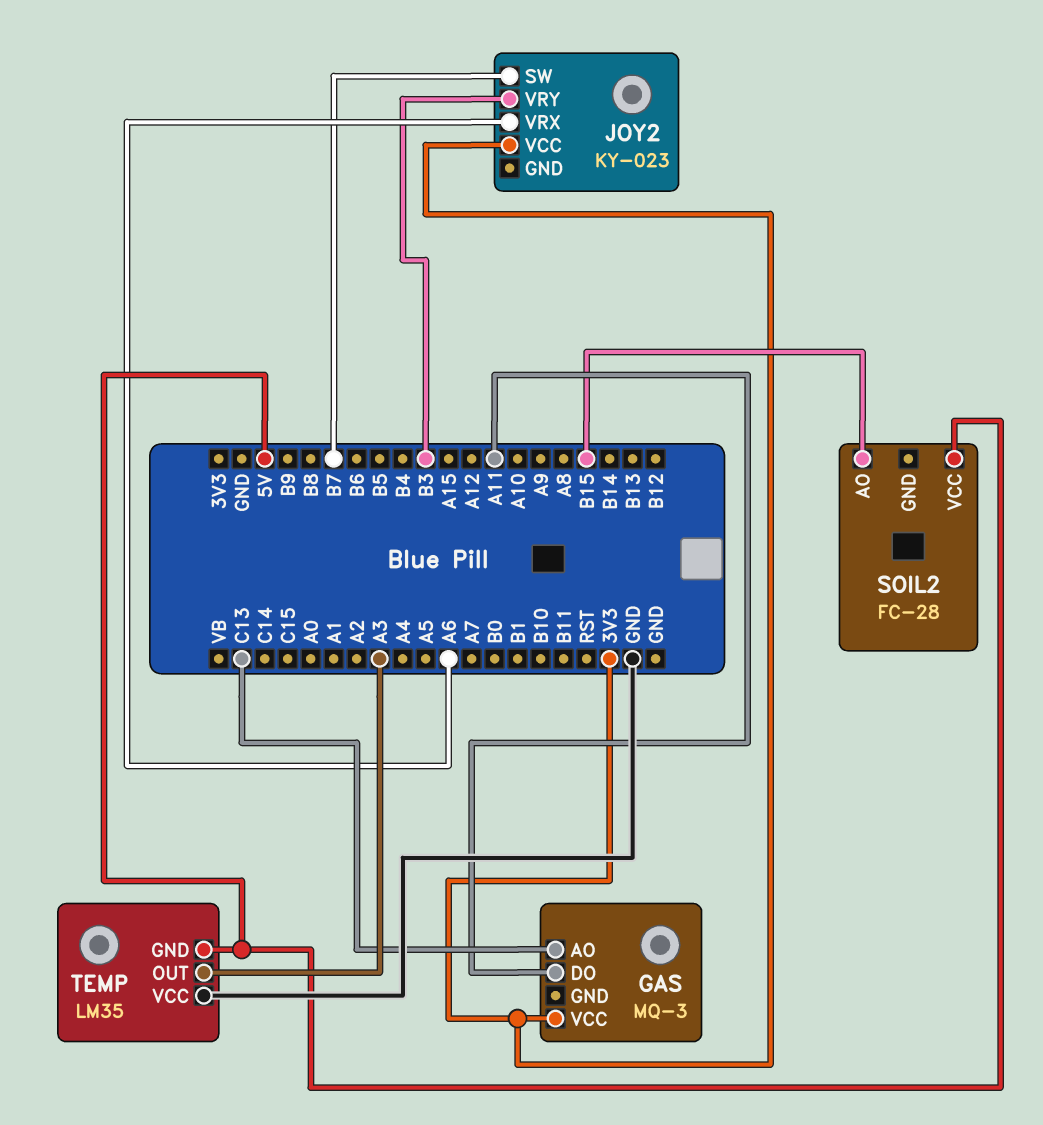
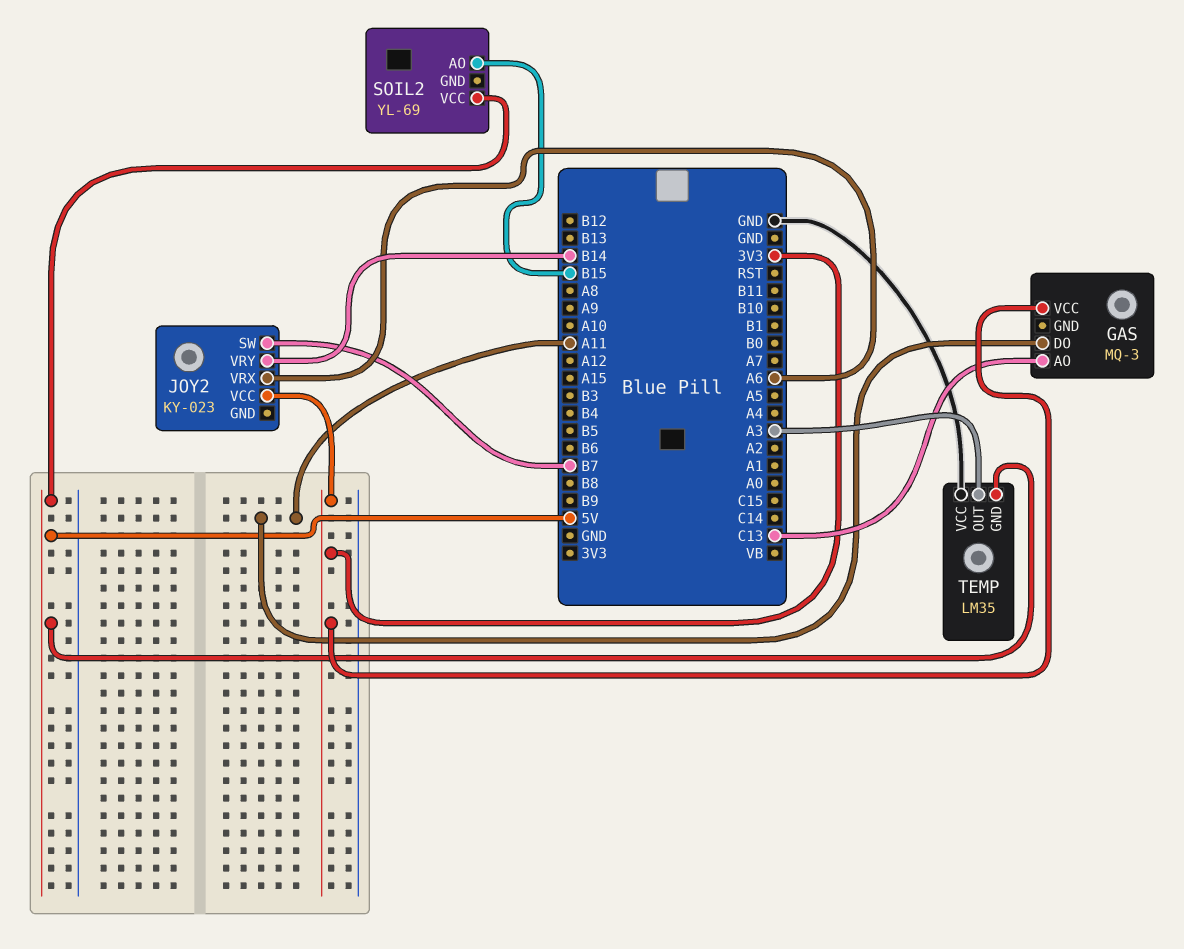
JOY2 pin VRY: B3 -> B14
SOIL2: FC-28 -> YL-69

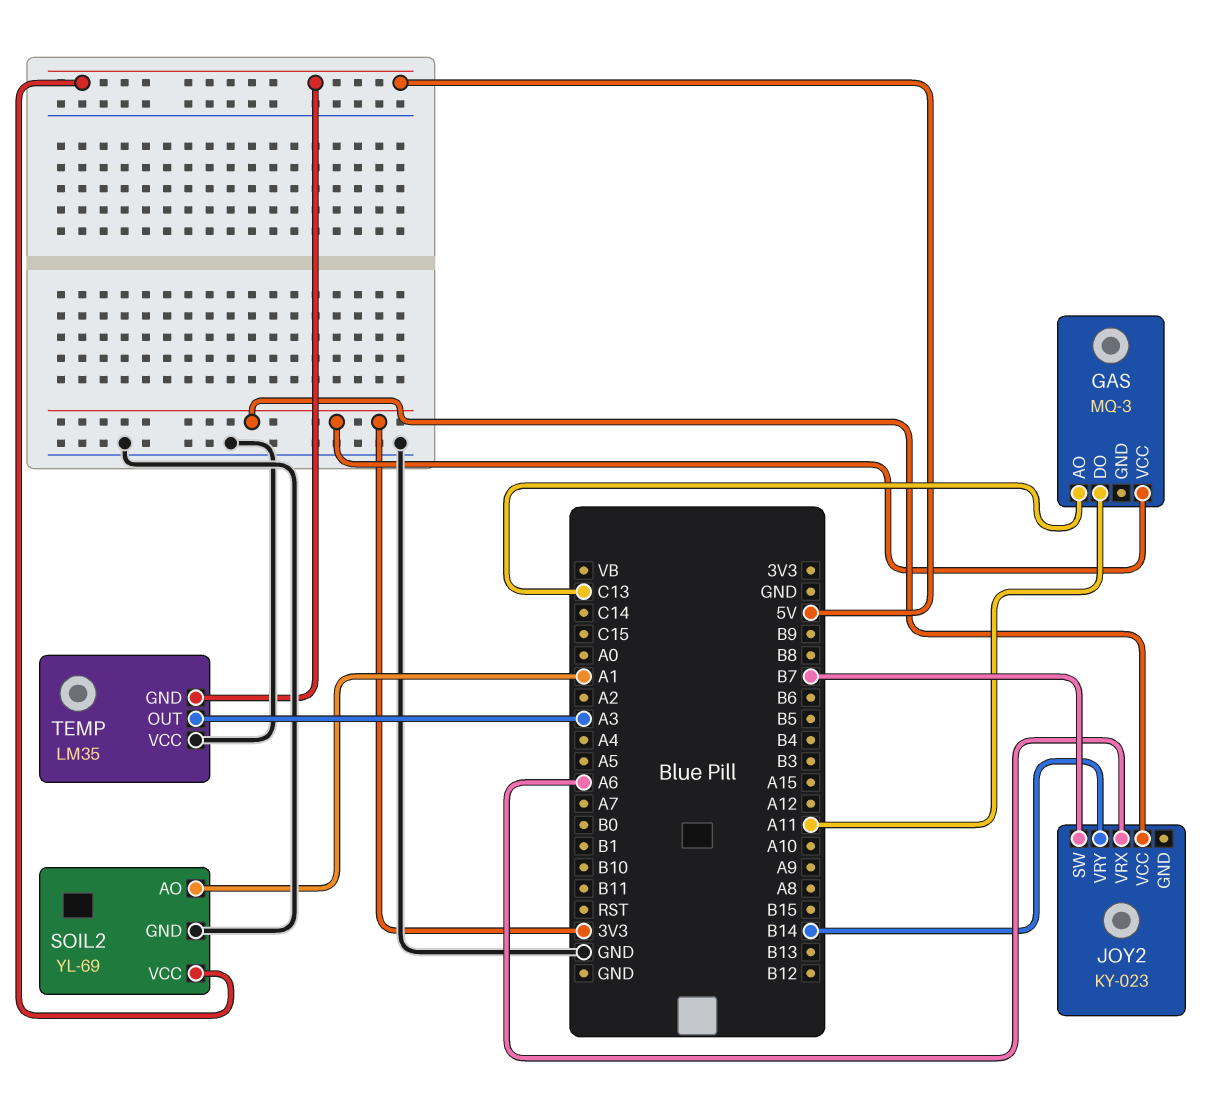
SOIL2 pin AO: B15 -> A1
SOIL2 pin GND: none -> GND

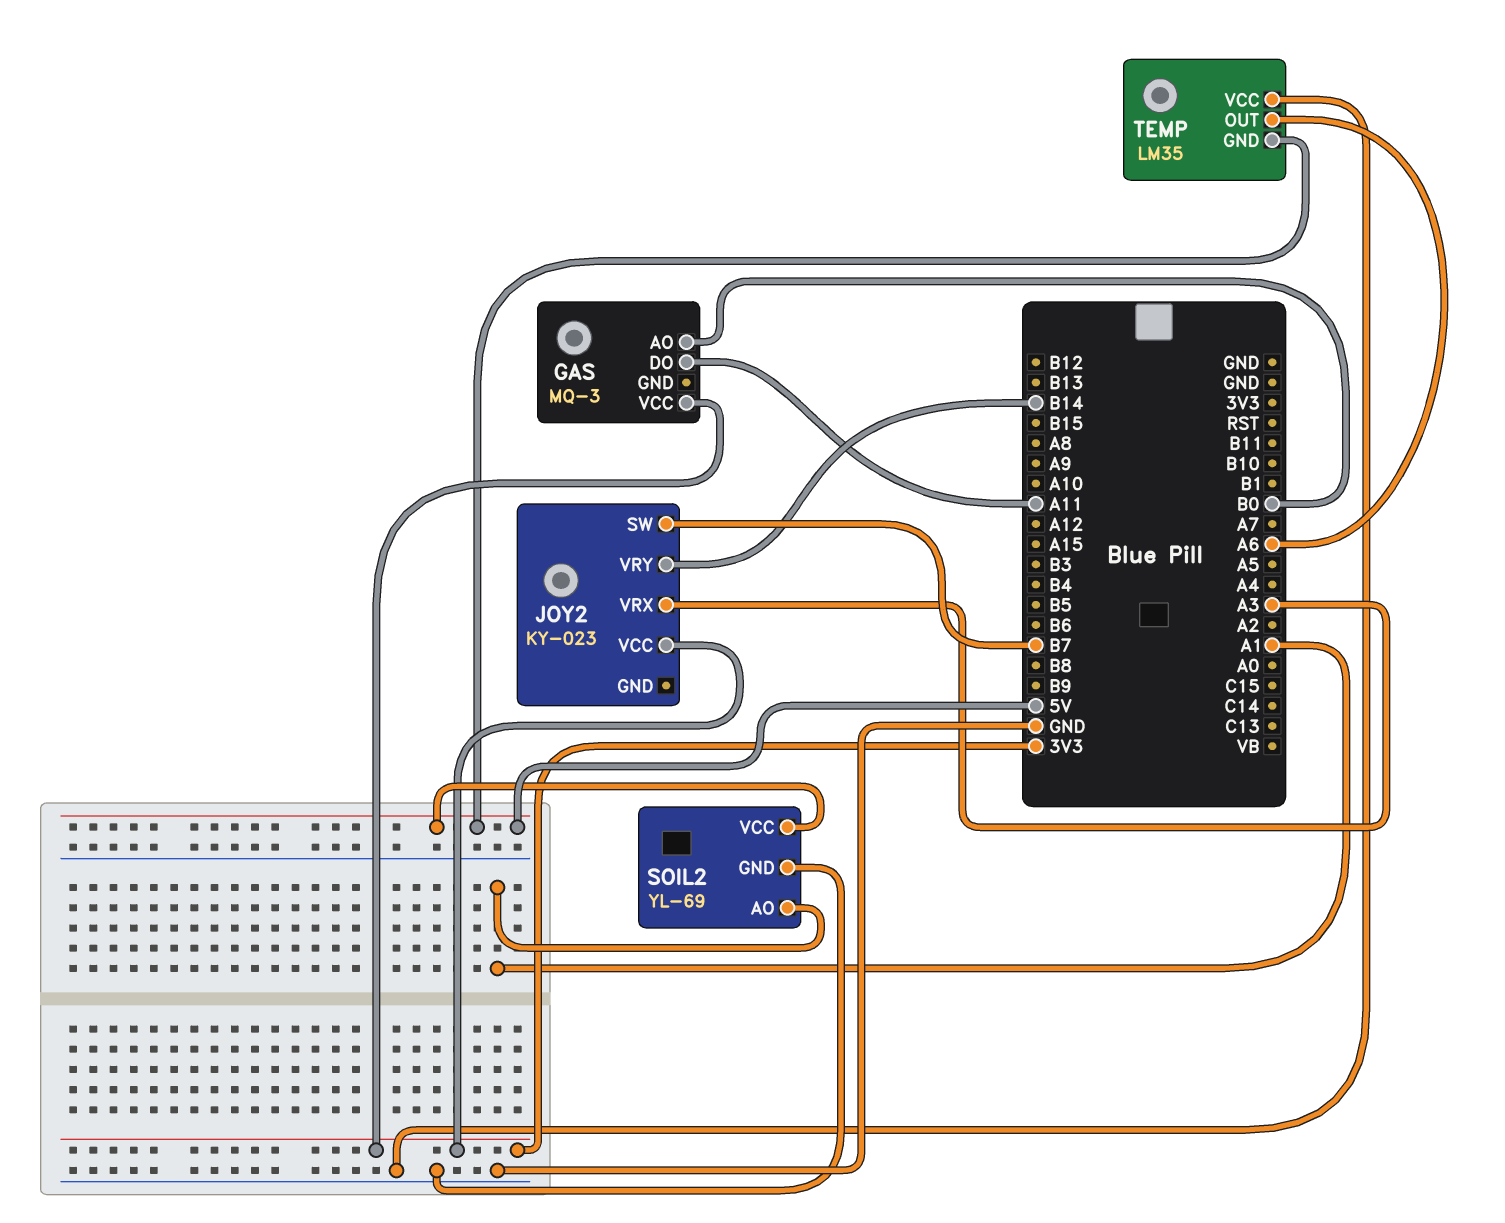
GAS pin AO: C13 -> B0
JOY2 pin VRX: A6 -> A3
TEMP pin OUT: A3 -> A6

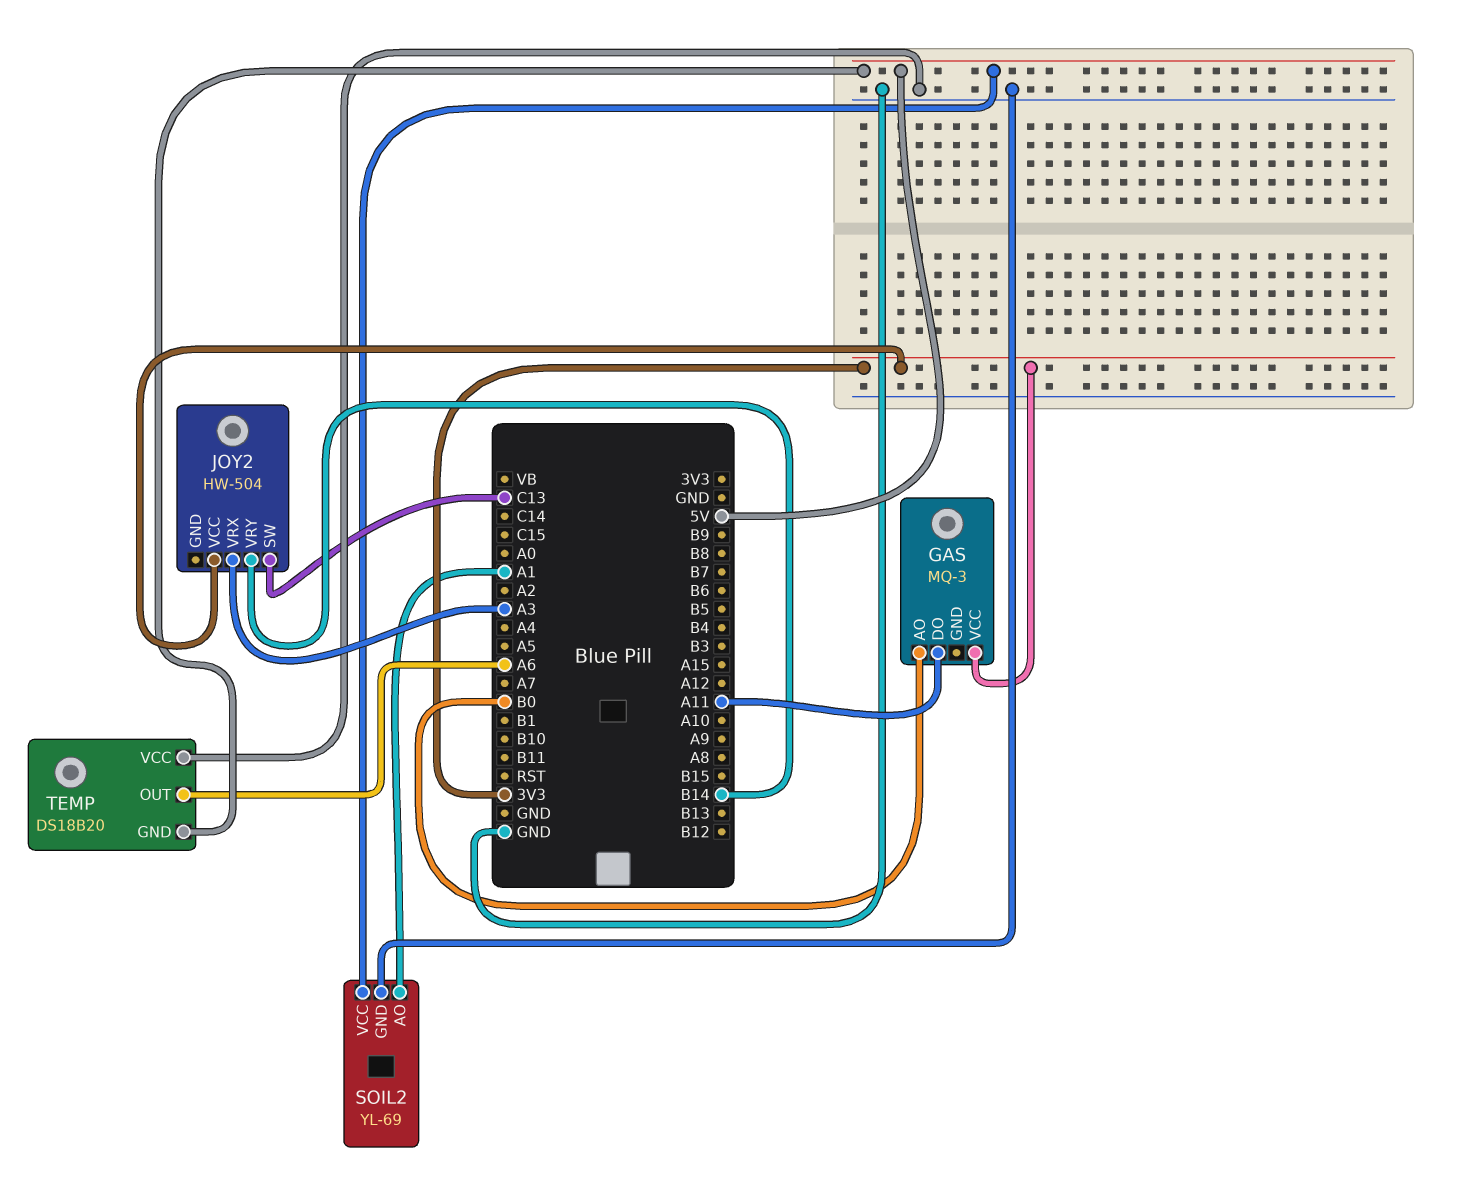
JOY2: KY-023 -> HW-504
JOY2 pin SW: B7 -> C13
TEMP: LM35 -> DS18B20

